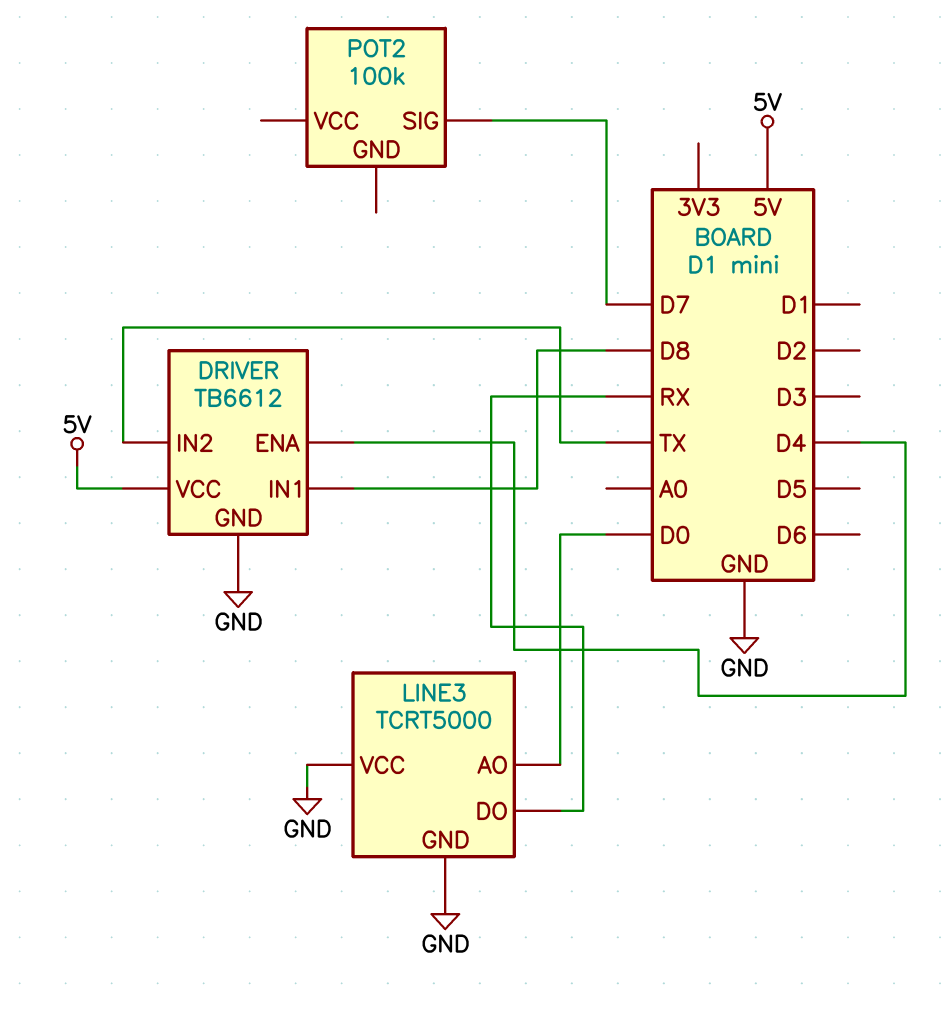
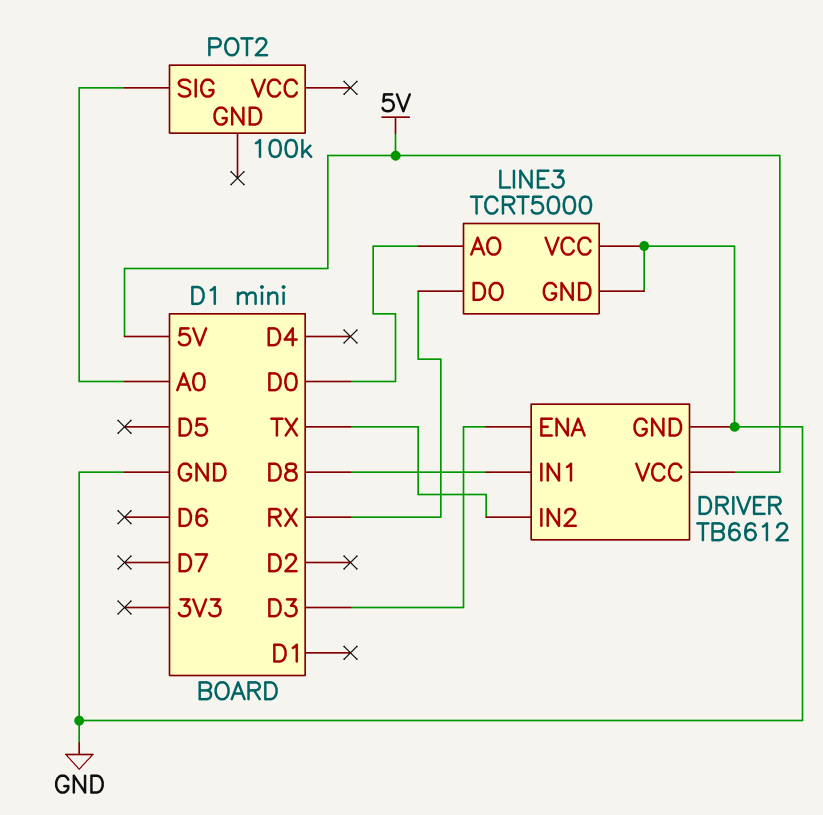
DRIVER pin ENA: D4 -> D3
POT2 pin SIG: D7 -> A0

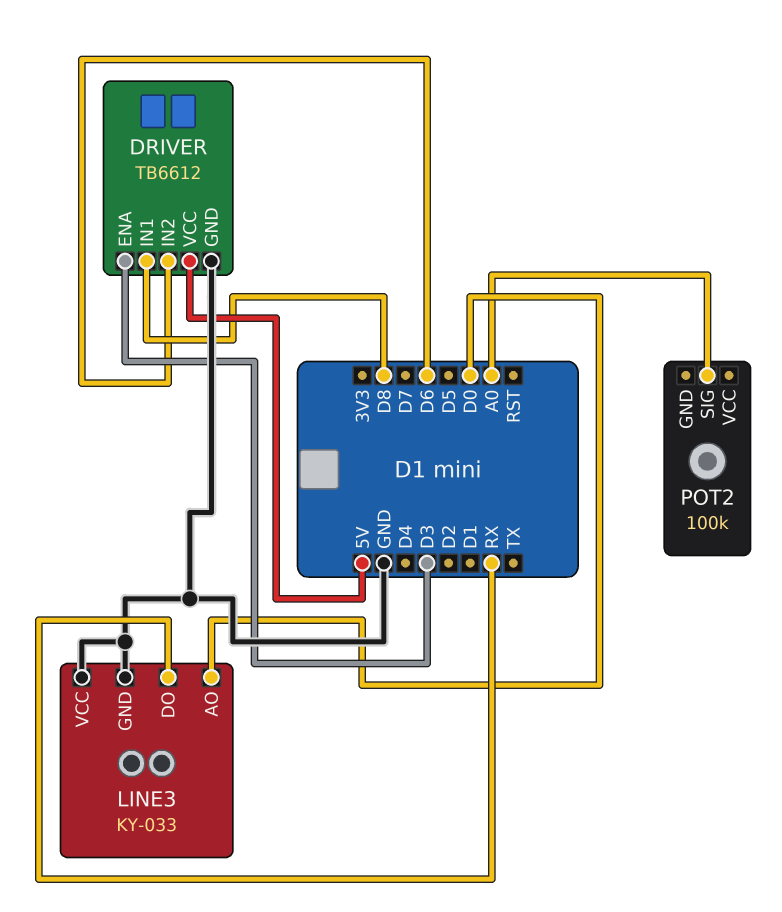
DRIVER pin IN2: TX -> D6
LINE3: TCRT5000 -> KY-033

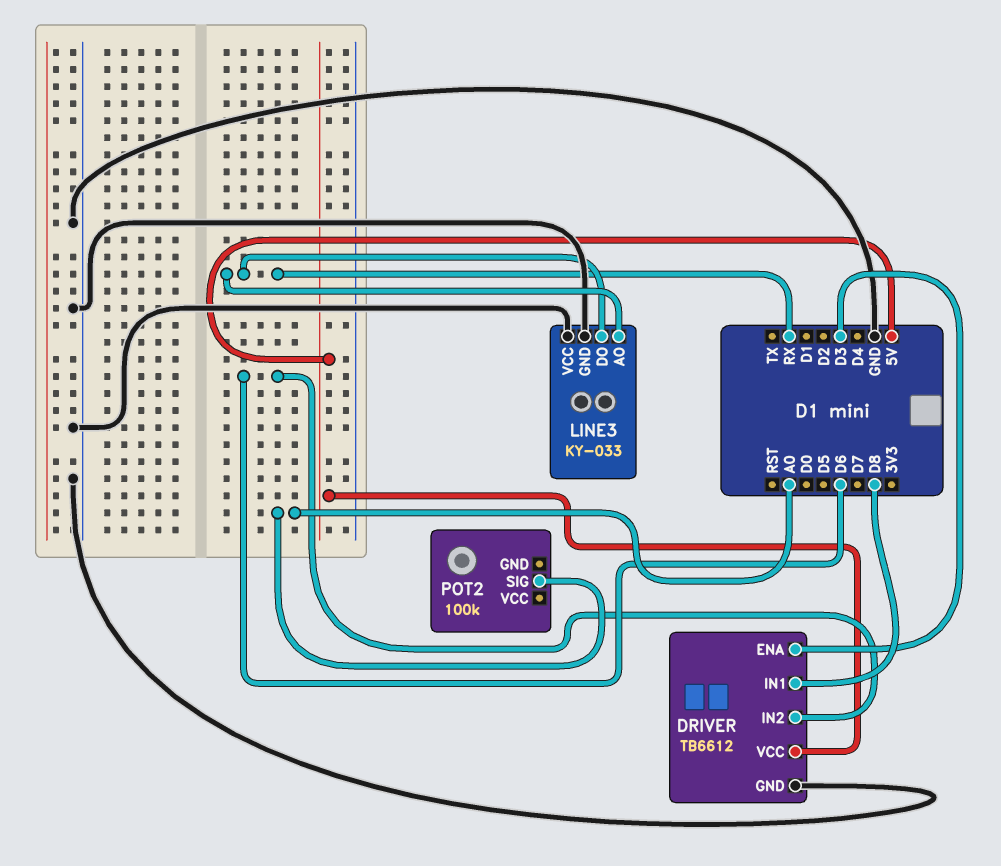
LINE3 pin AO: D0 -> RX

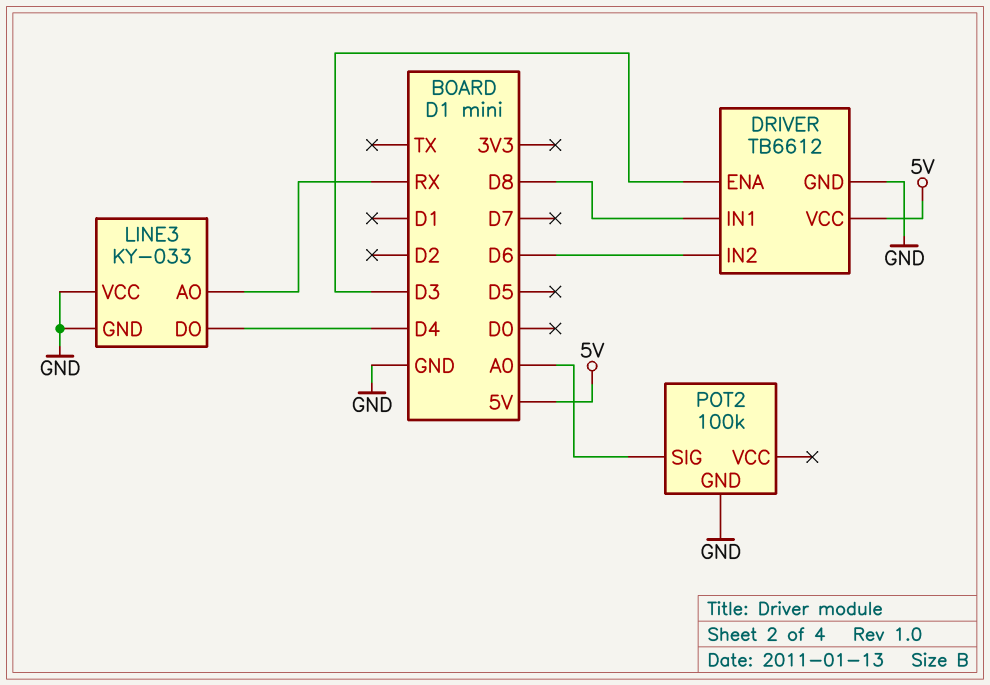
LINE3 pin DO: RX -> D4
POT2 pin GND: none -> GND

